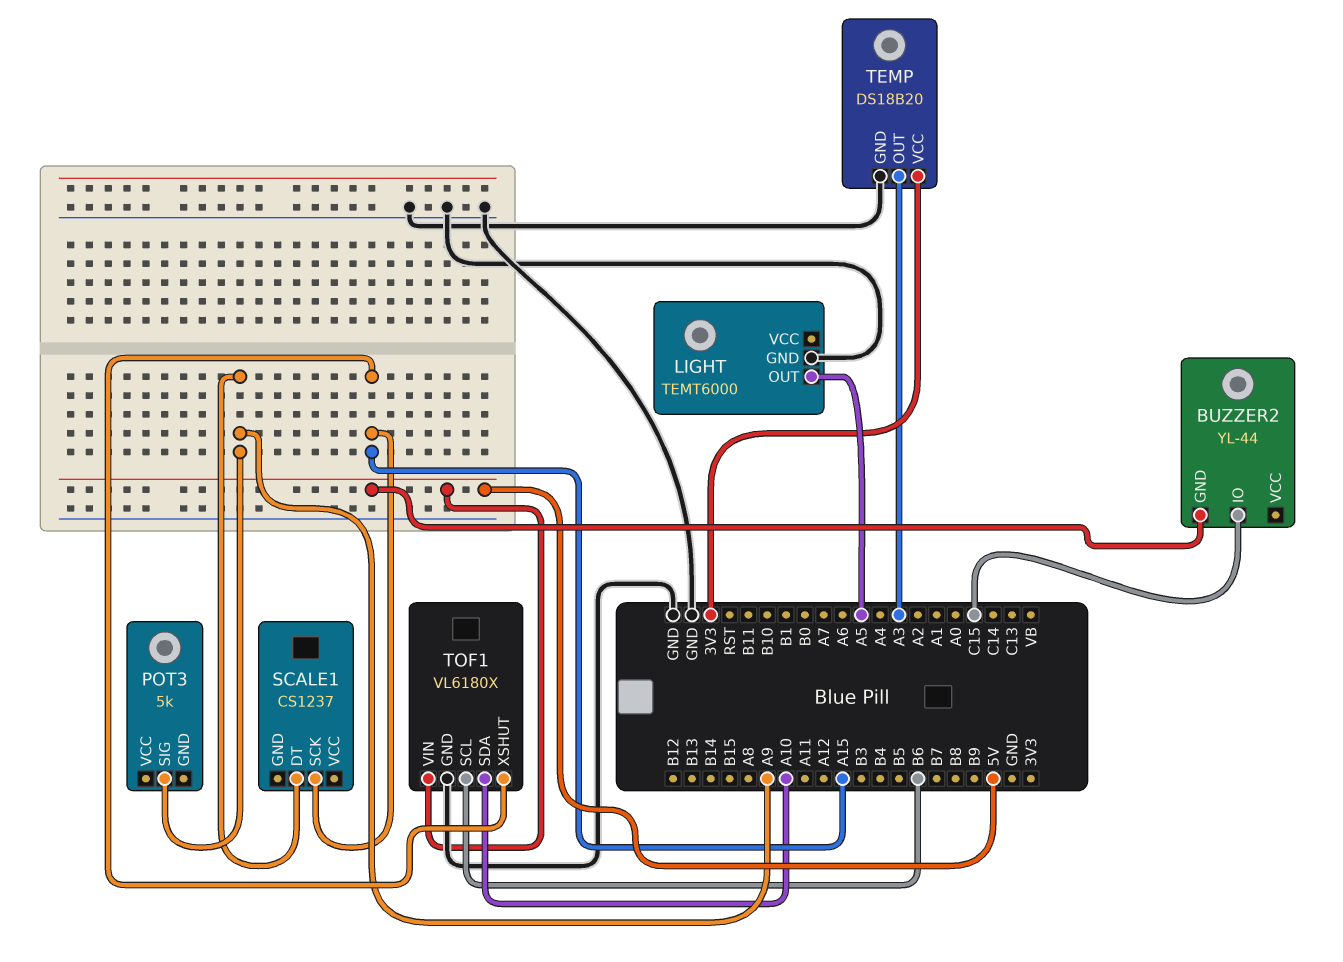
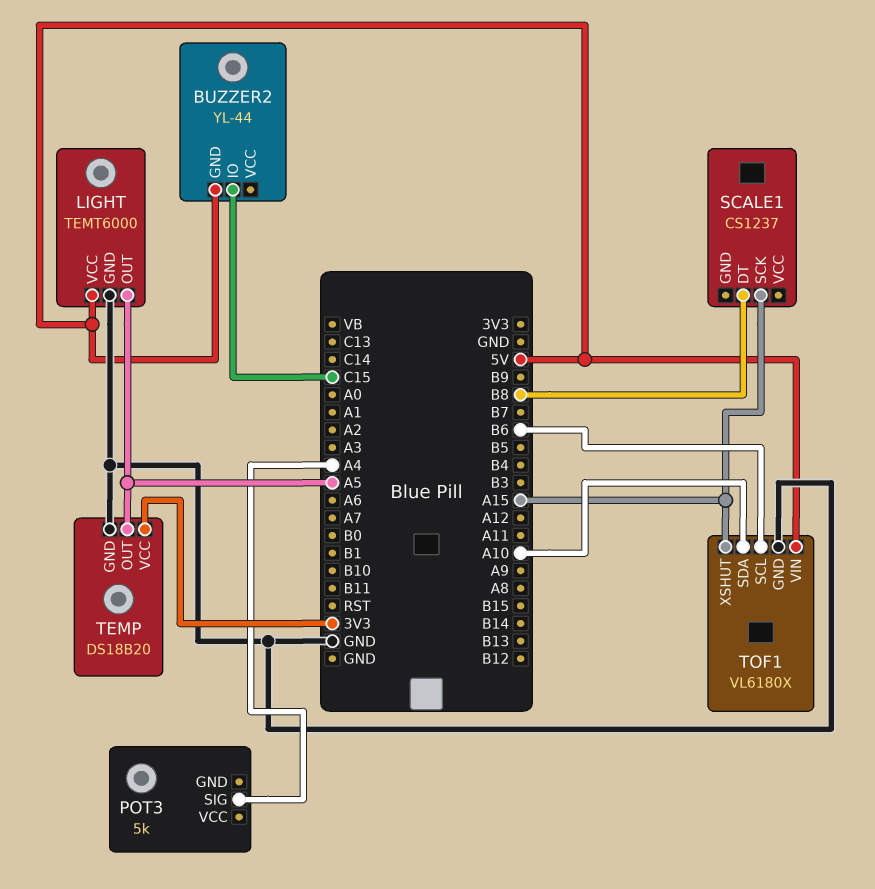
LIGHT pin VCC: none -> 5V
POT3 pin SIG: A9 -> A4
SCALE1 pin DT: A9 -> B8
TEMP pin OUT: A3 -> A5

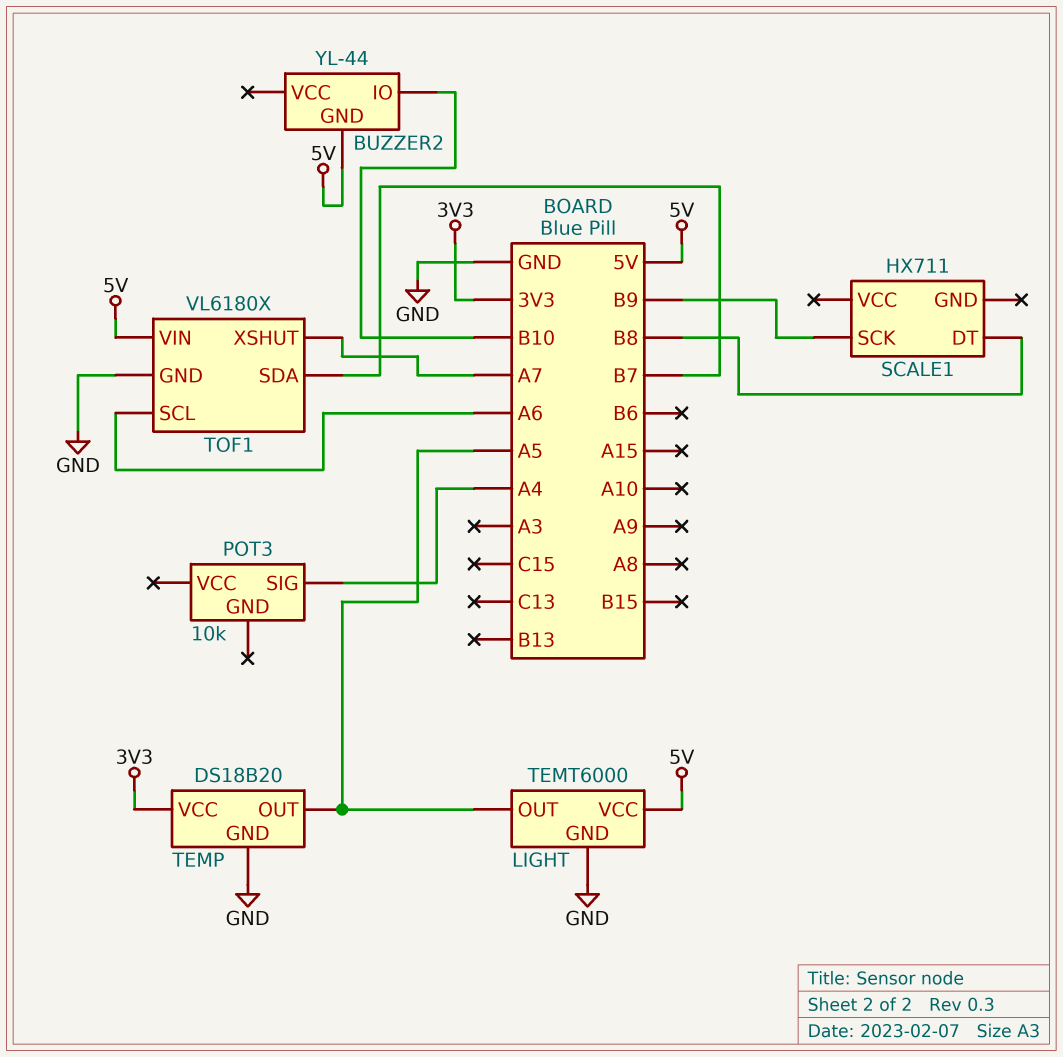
BUZZER2 pin IO: C15 -> B10
POT3: 5k -> 10k
SCALE1: CS1237 -> HX711
SCALE1 pin SCK: A15 -> B9
TOF1 pin SCL: B6 -> A6
TOF1 pin SDA: A10 -> B7
TOF1 pin XSHUT: A15 -> A7

